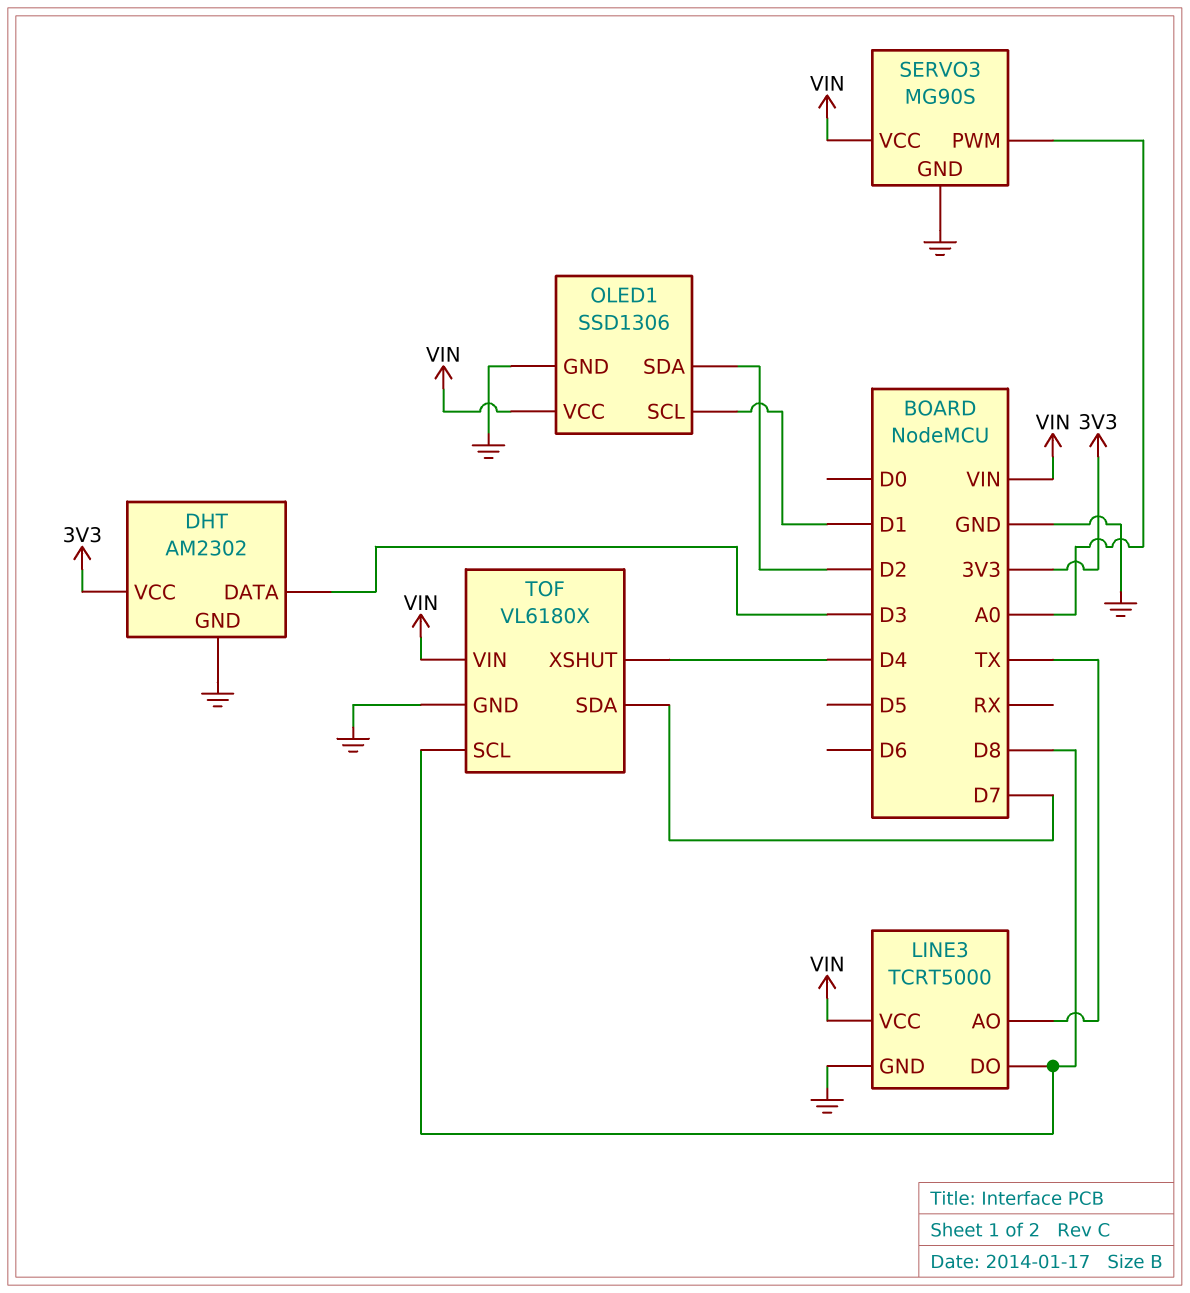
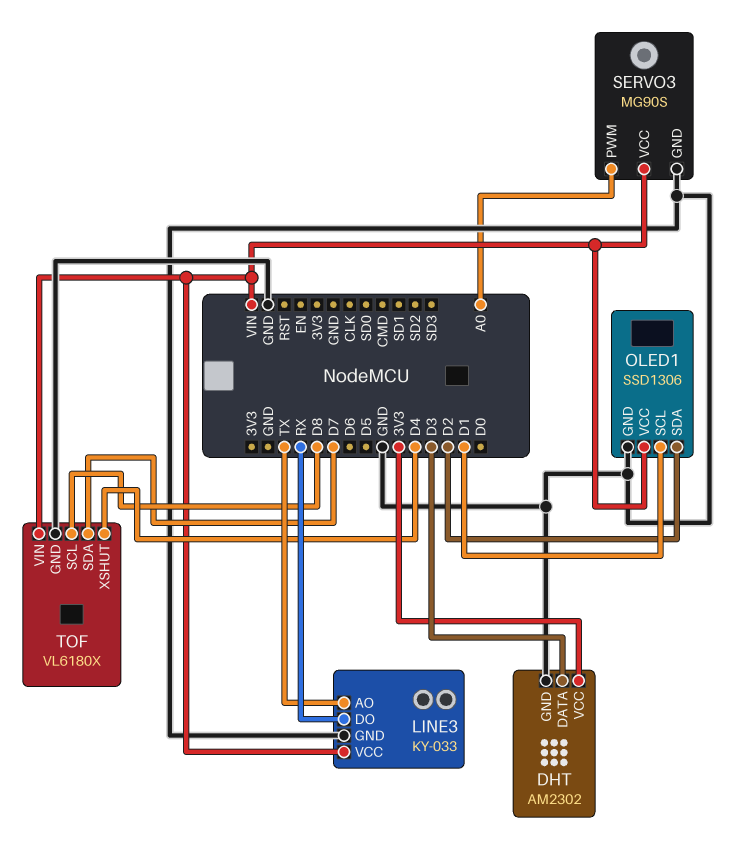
LINE3: TCRT5000 -> KY-033
LINE3 pin DO: D8 -> RX

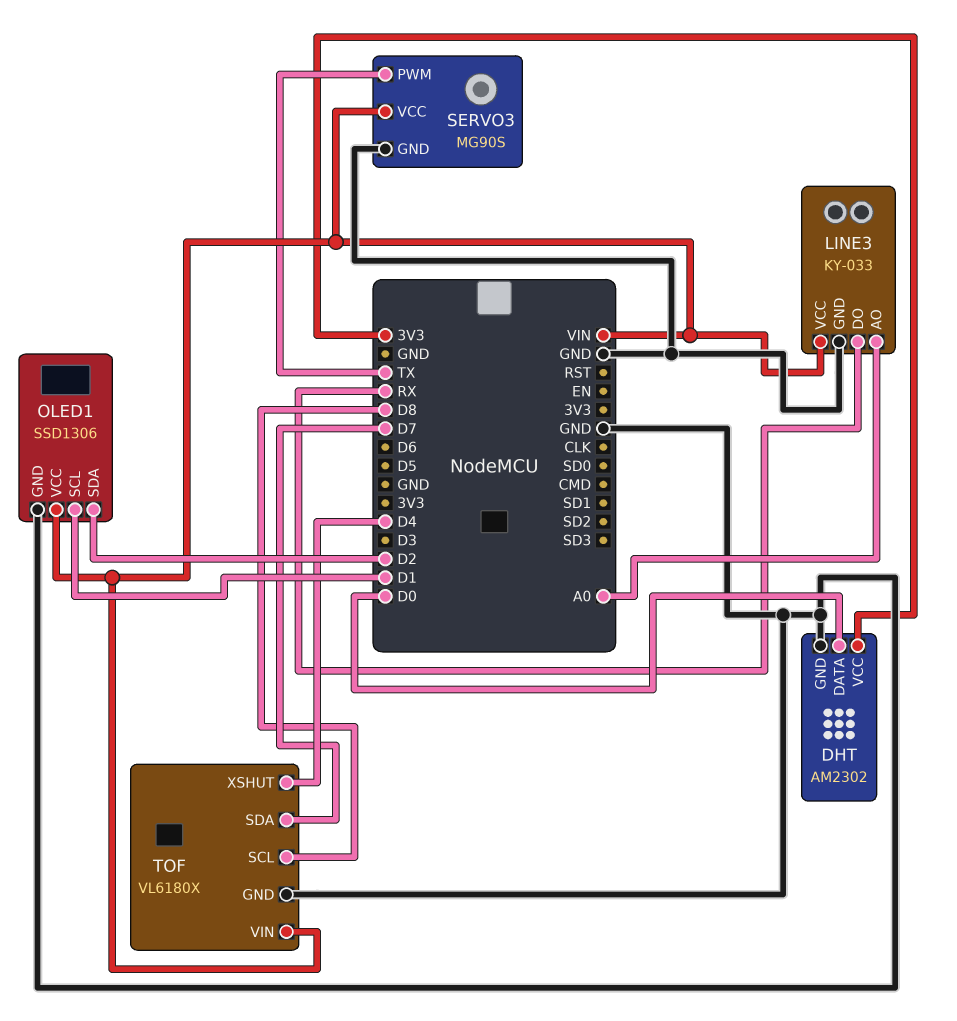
DHT pin DATA: D3 -> D0
LINE3 pin AO: TX -> A0
SERVO3 pin PWM: A0 -> TX

